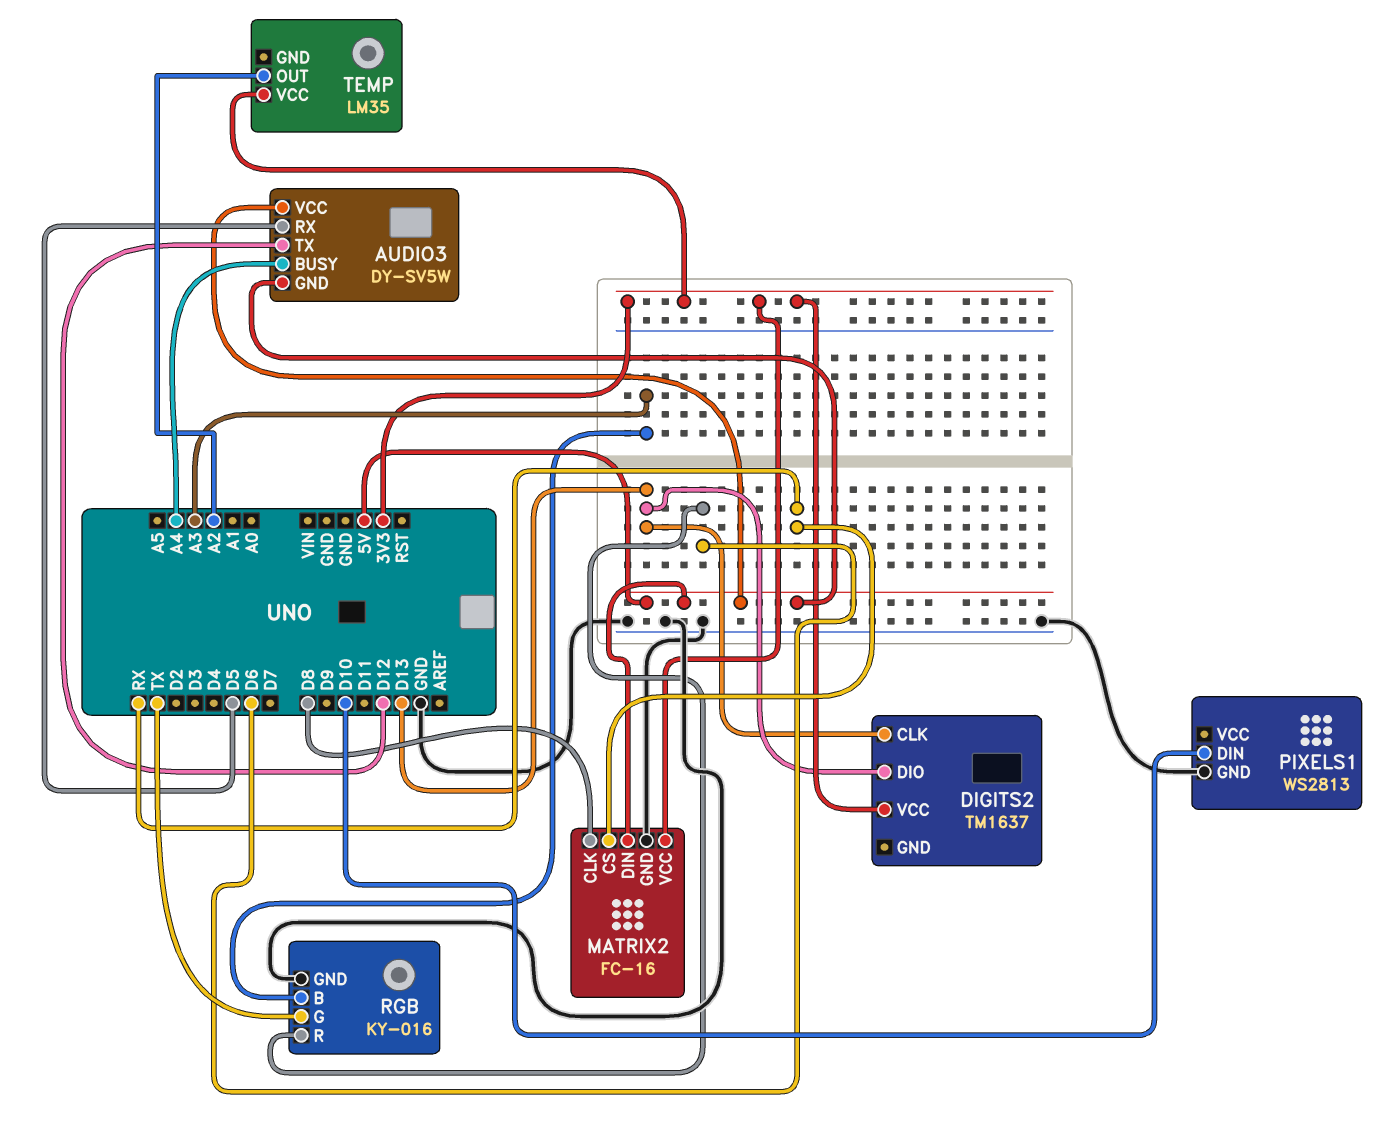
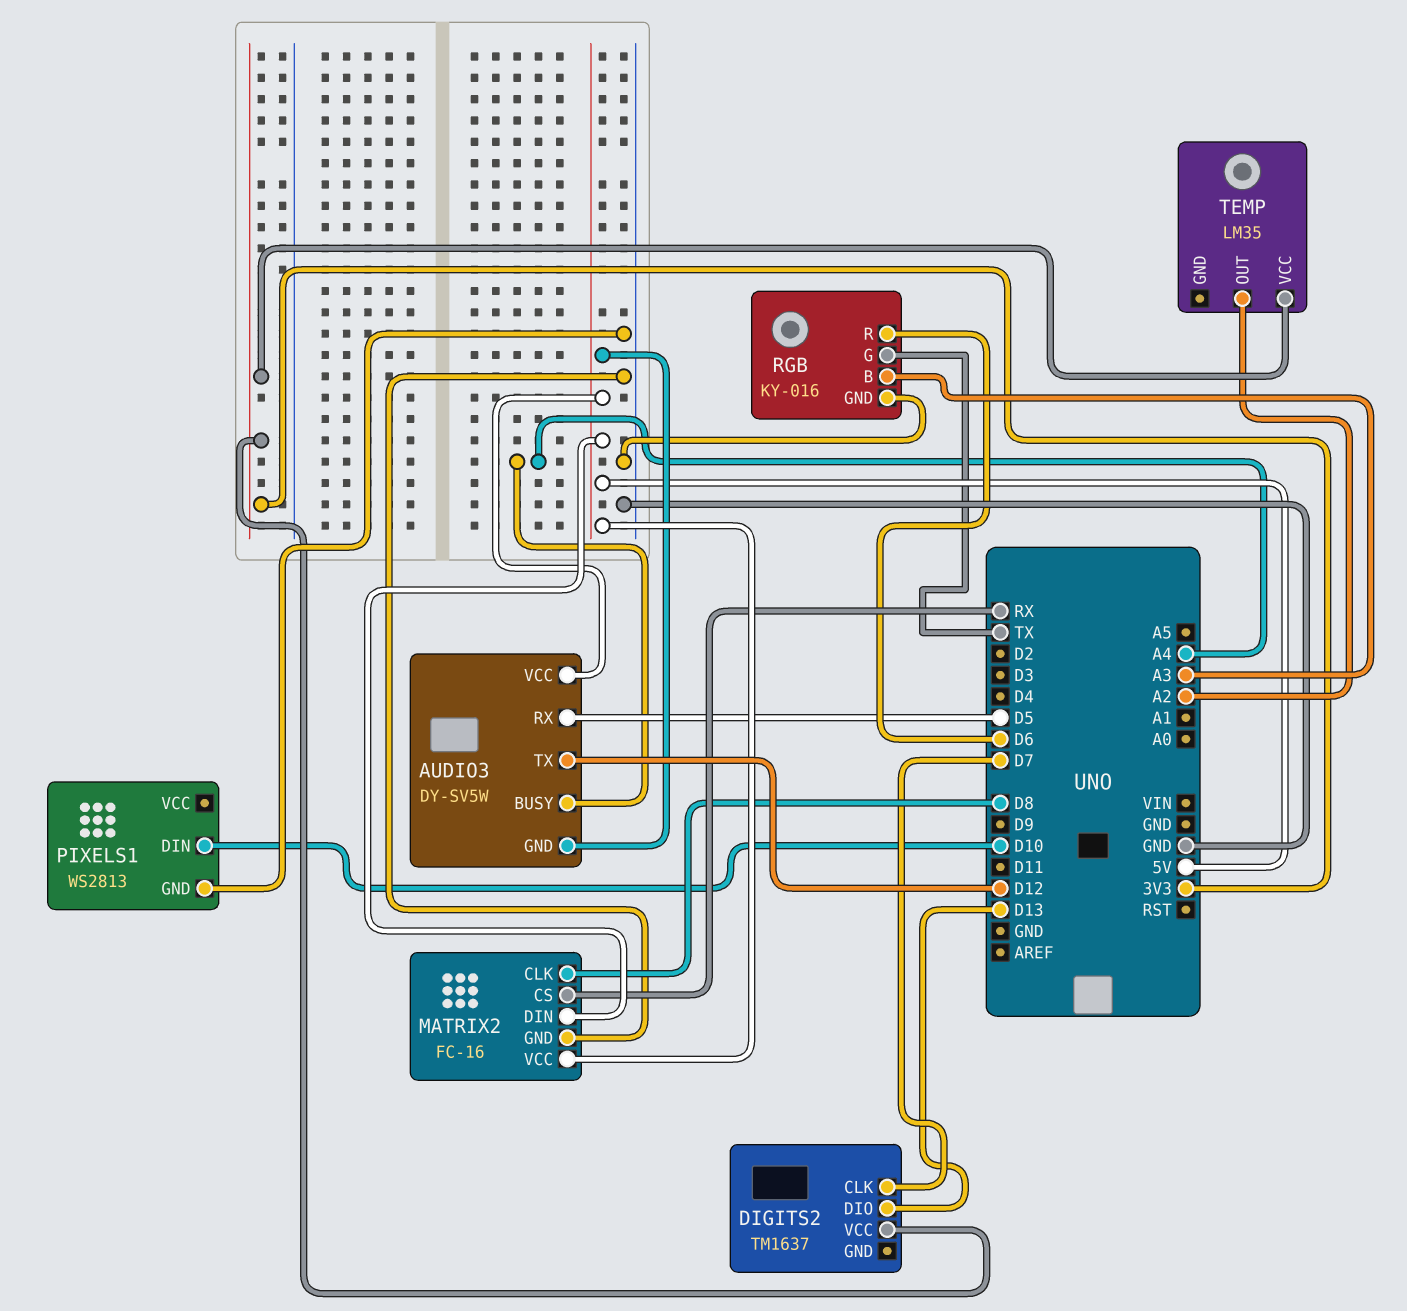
DIGITS2 pin CLK: D13 -> D7
MATRIX2 pin VCC: 3V3 -> 5V

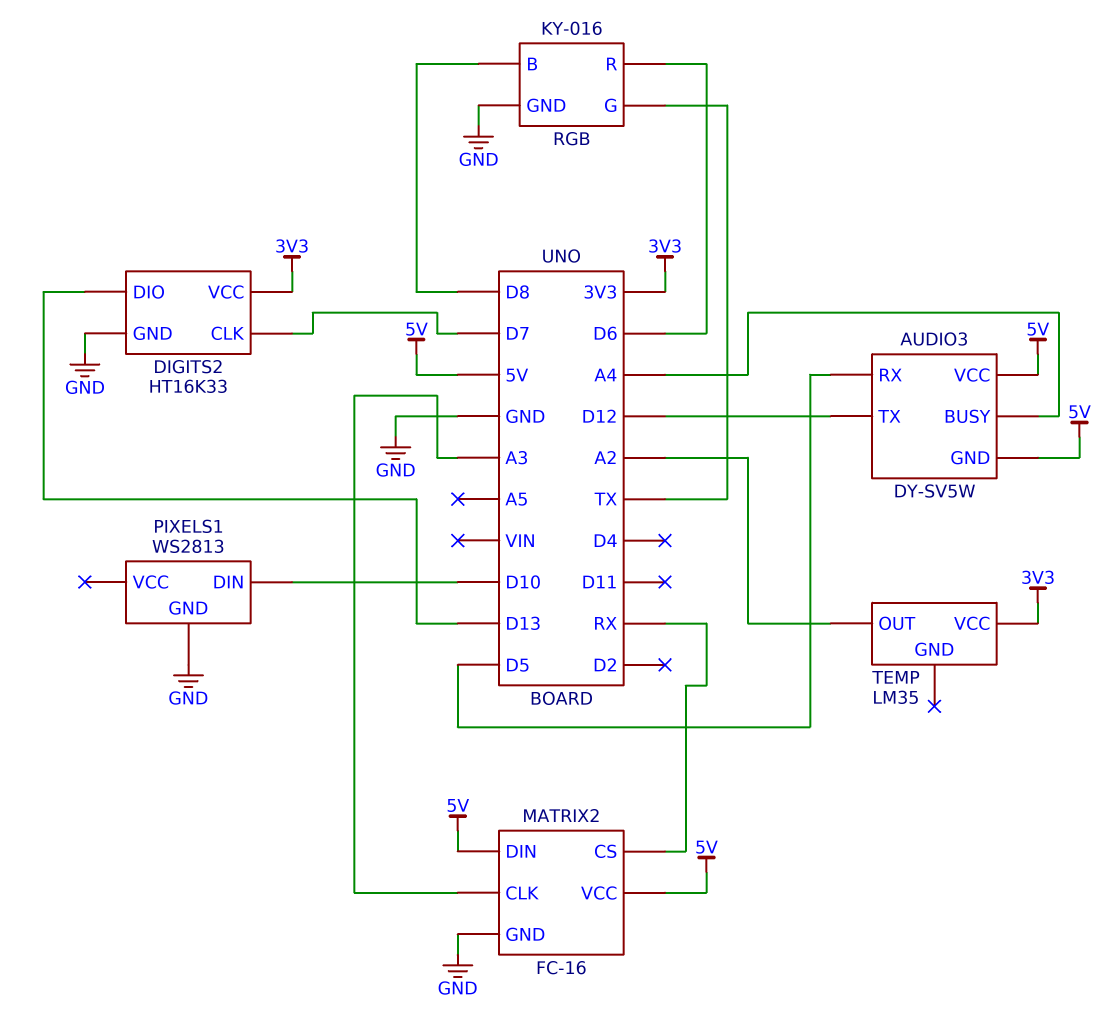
DIGITS2: TM1637 -> HT16K33
DIGITS2 pin GND: none -> GND
MATRIX2 pin CLK: D8 -> A3
RGB pin B: A3 -> D8

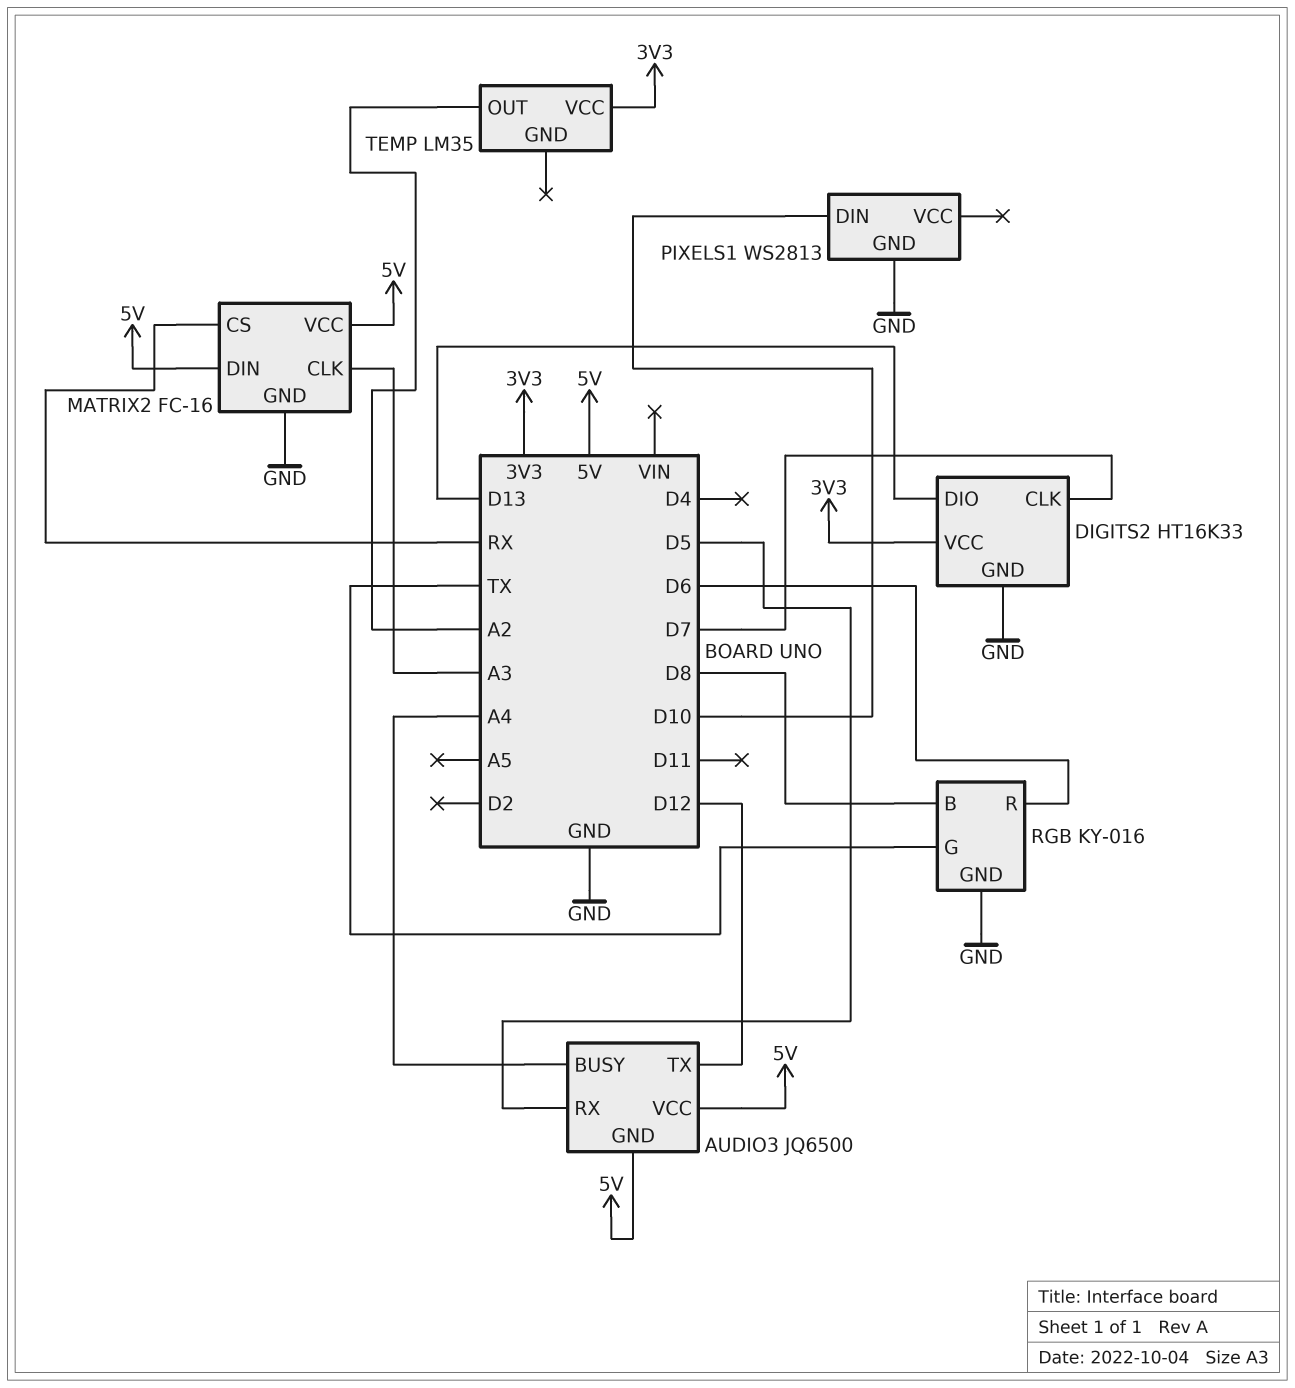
AUDIO3: DY-SV5W -> JQ6500

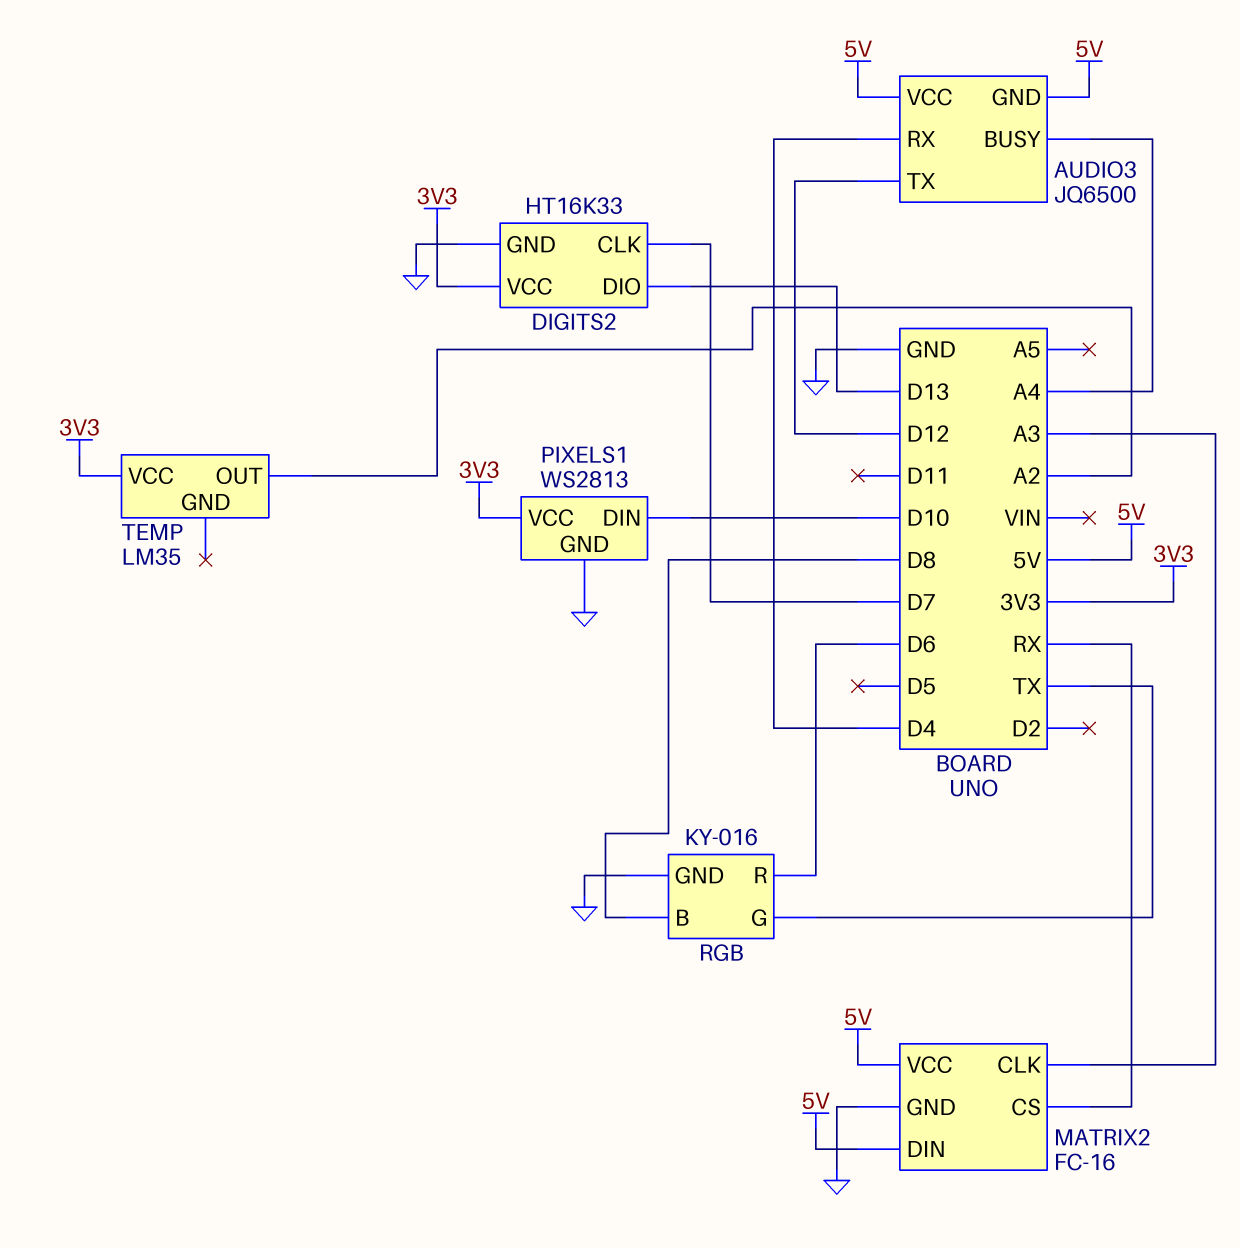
AUDIO3 pin RX: D5 -> D4
PIXELS1 pin VCC: none -> 3V3

